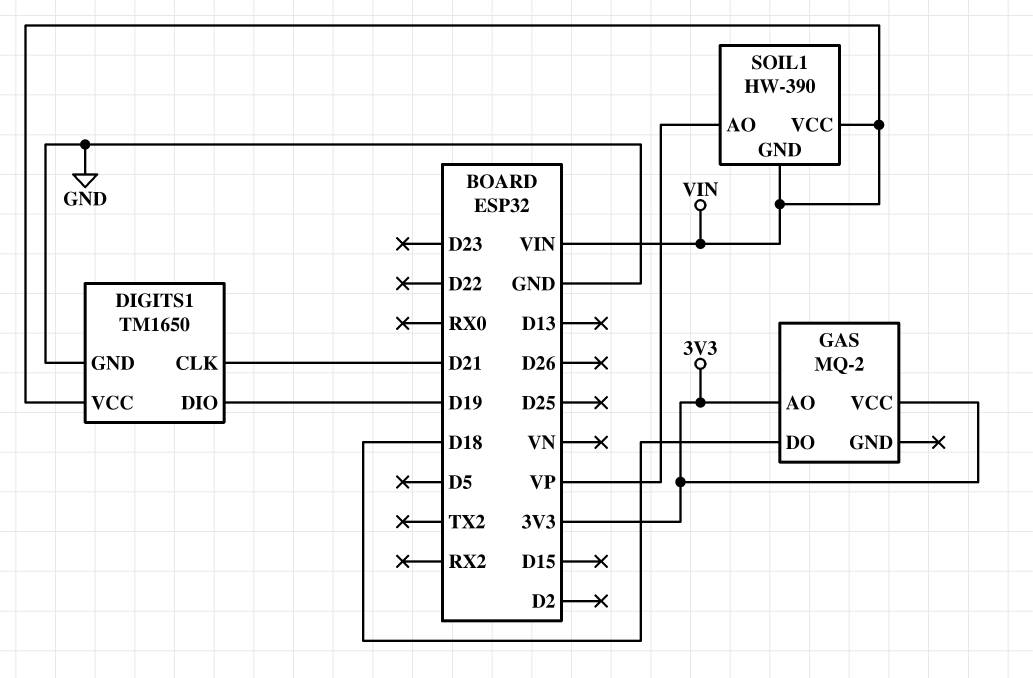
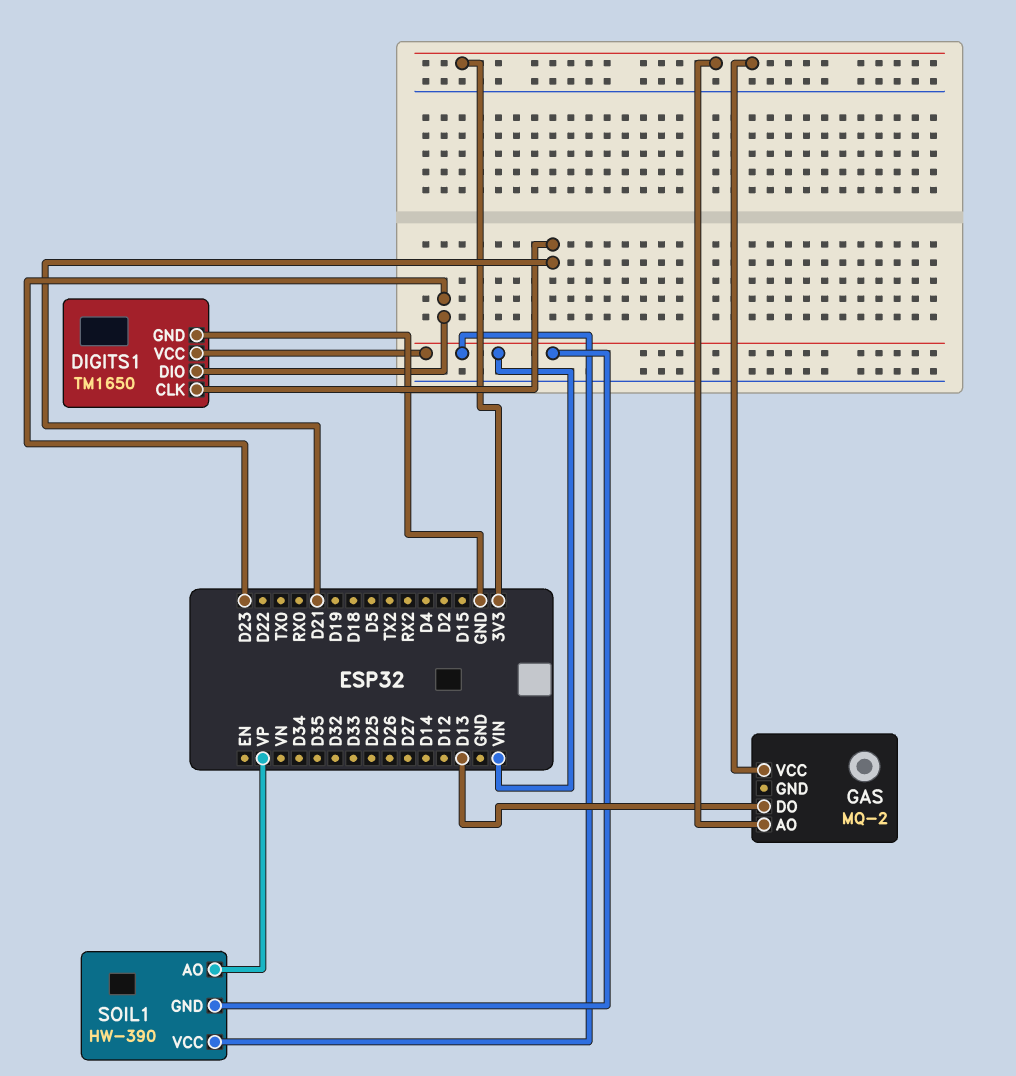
DIGITS1 pin DIO: D19 -> D23
GAS pin DO: D18 -> D13

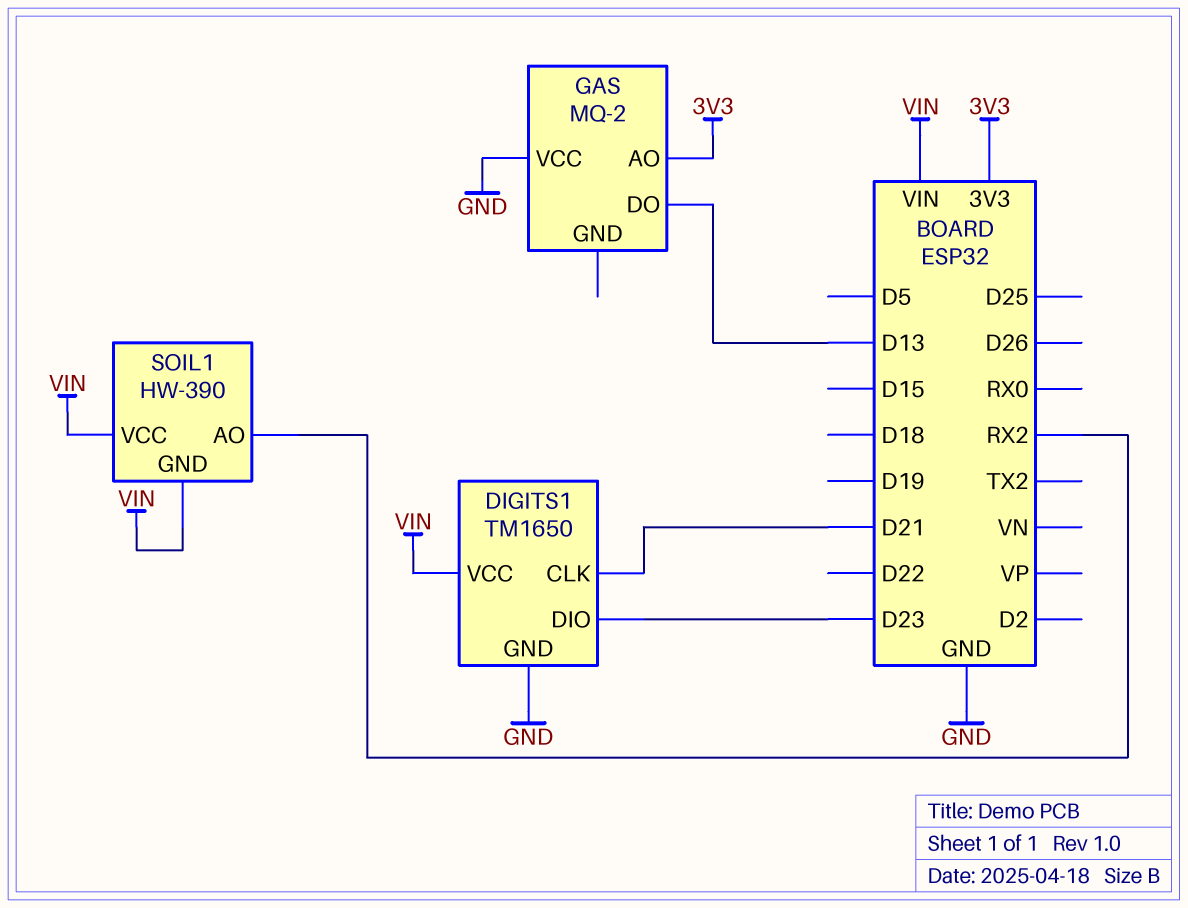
GAS pin VCC: 3V3 -> GND
SOIL1 pin AO: VP -> RX2

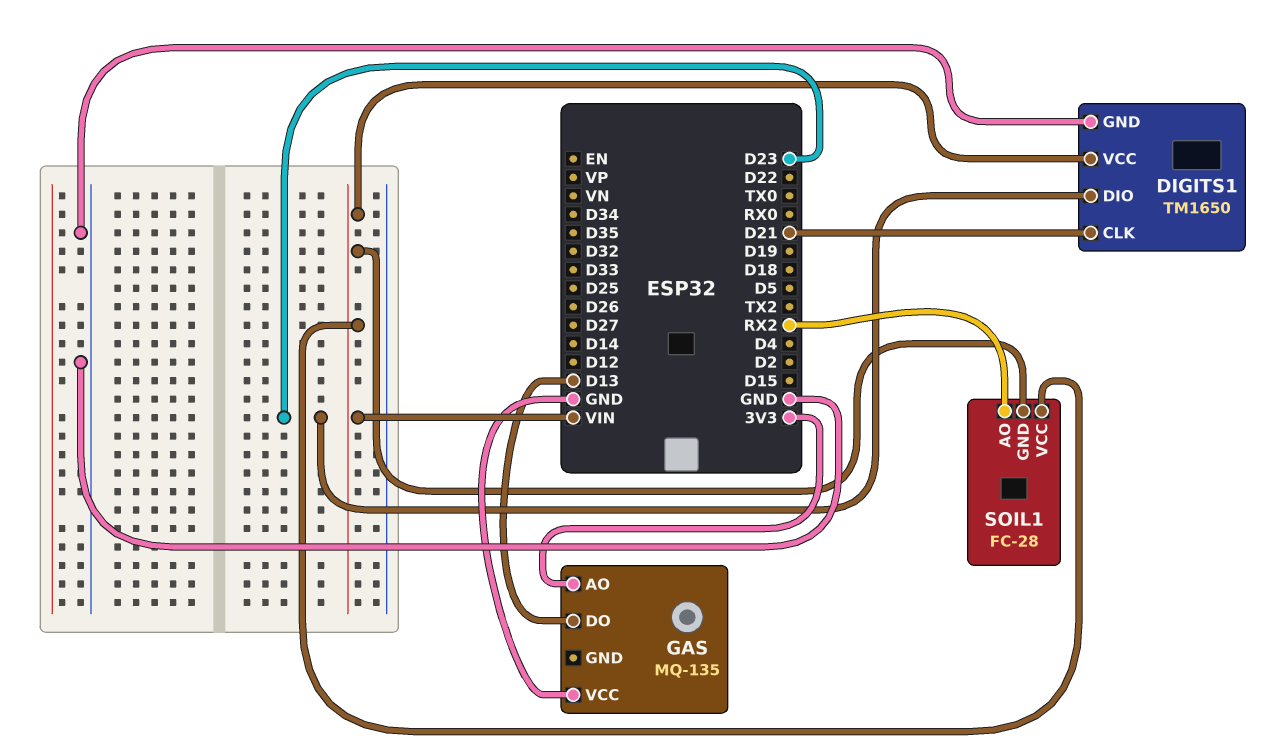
GAS: MQ-2 -> MQ-135
SOIL1: HW-390 -> FC-28

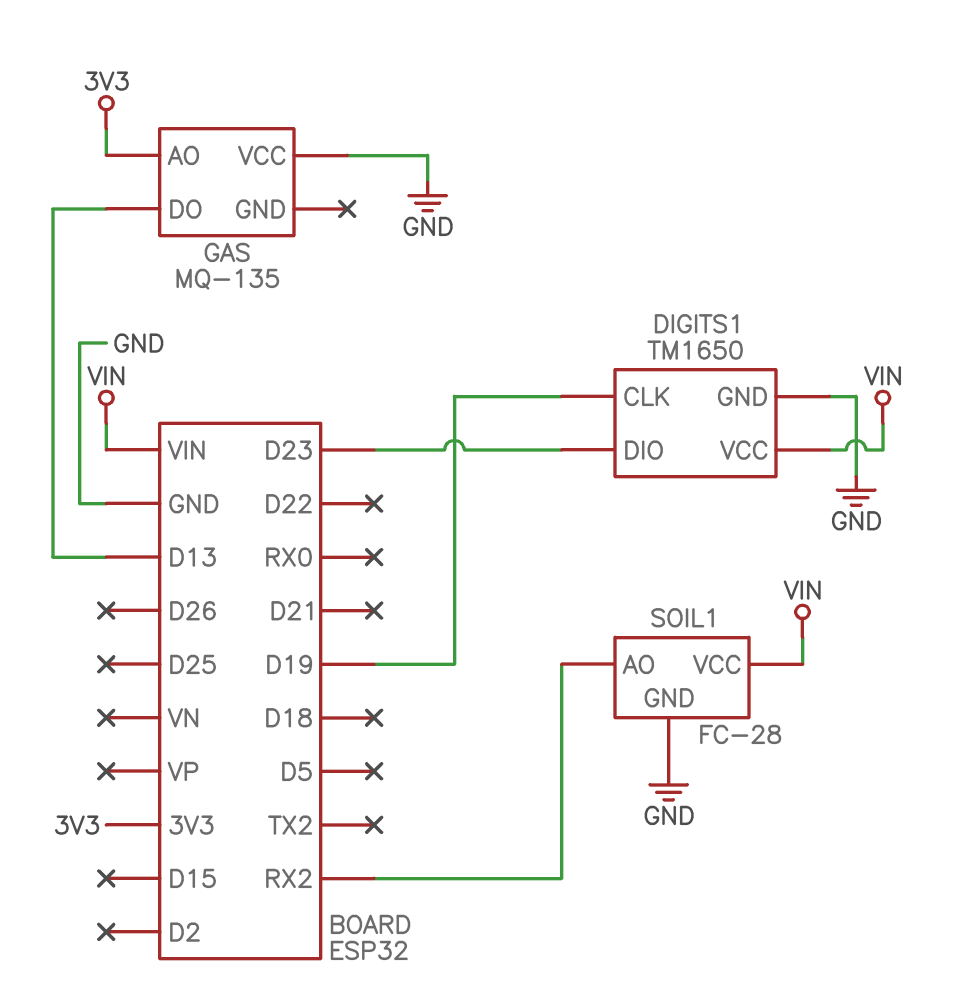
DIGITS1 pin CLK: D21 -> D19
SOIL1 pin GND: VIN -> GND

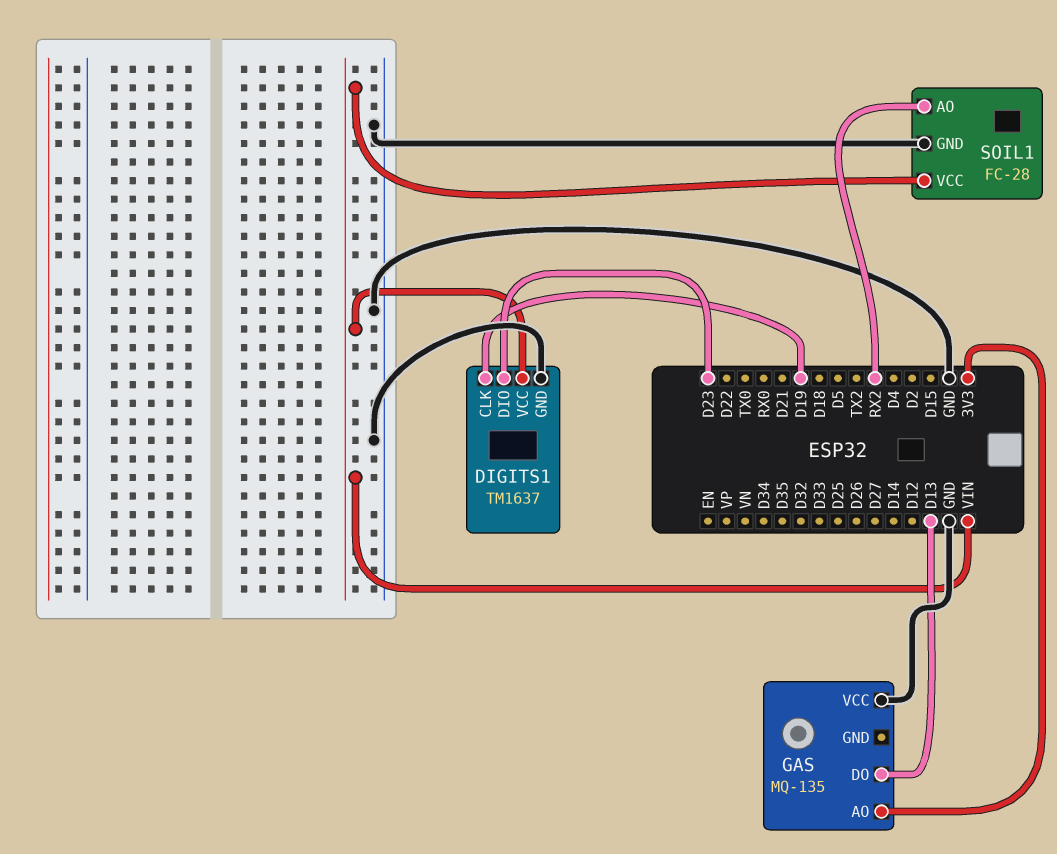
DIGITS1: TM1650 -> TM1637

